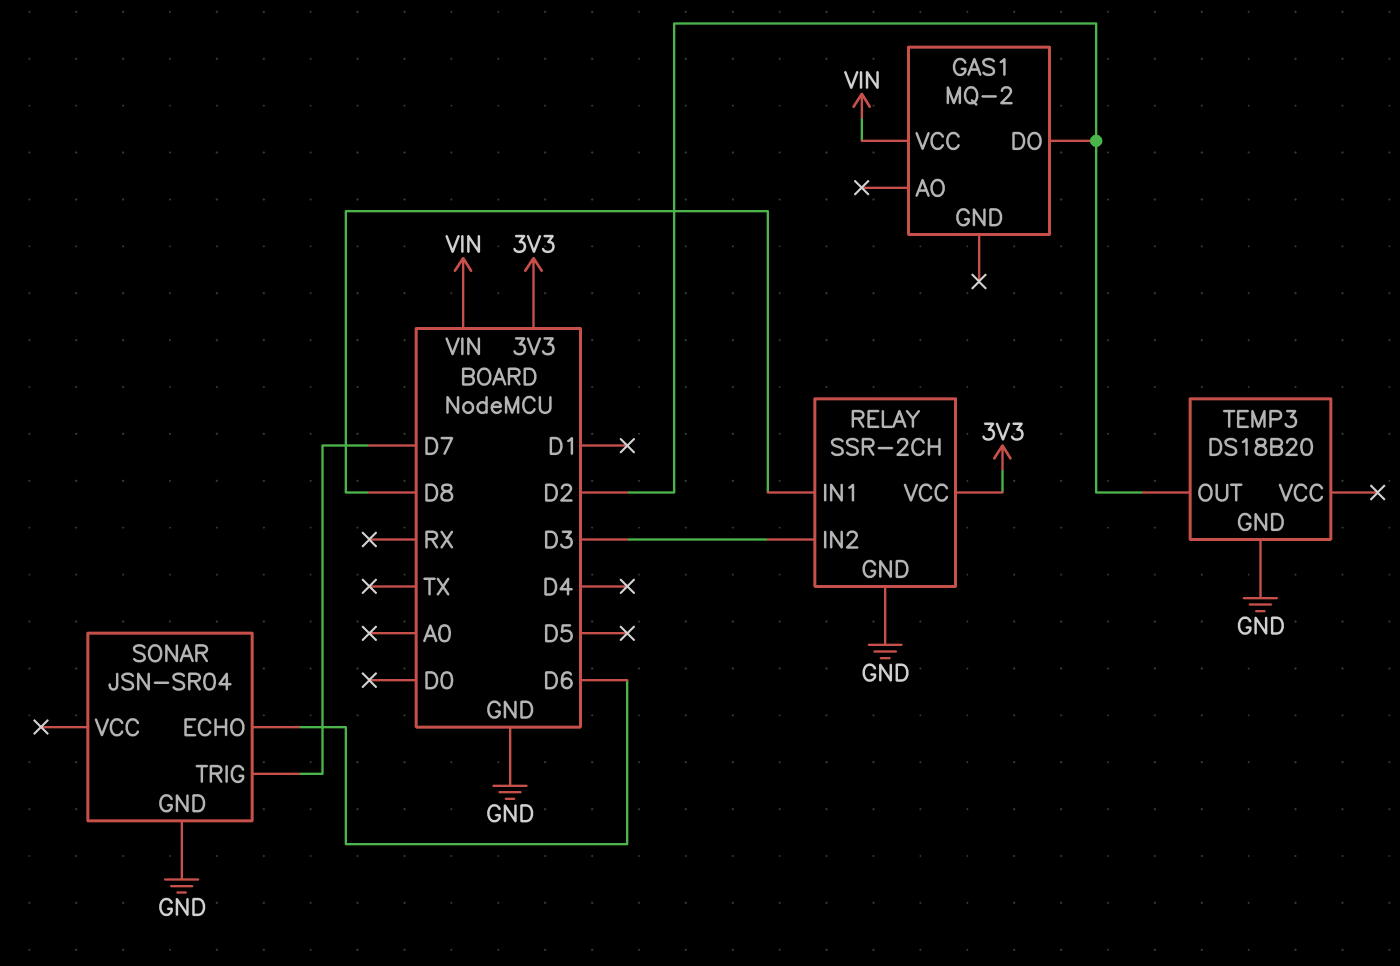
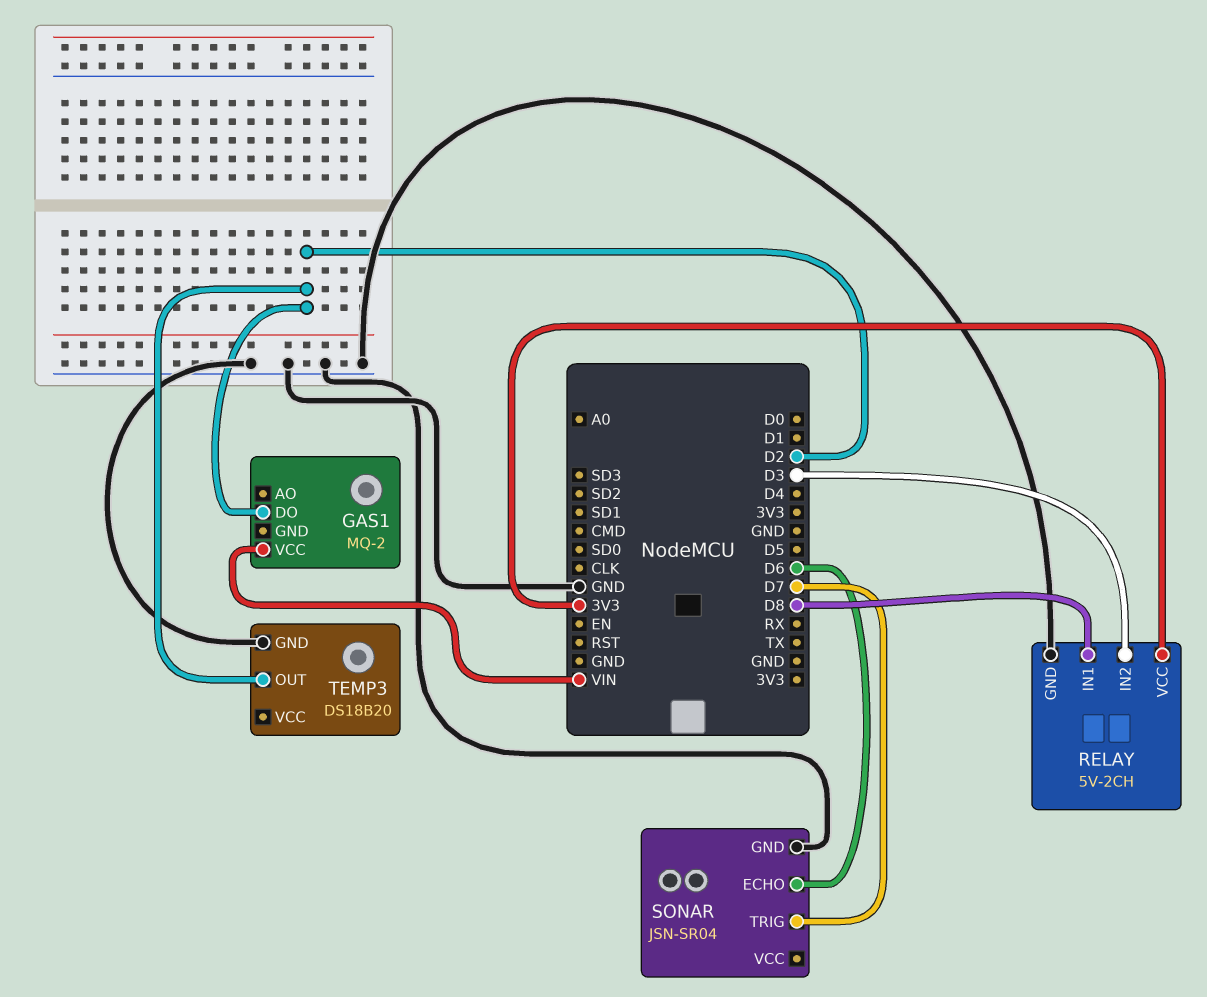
RELAY: SSR-2CH -> 5V-2CH

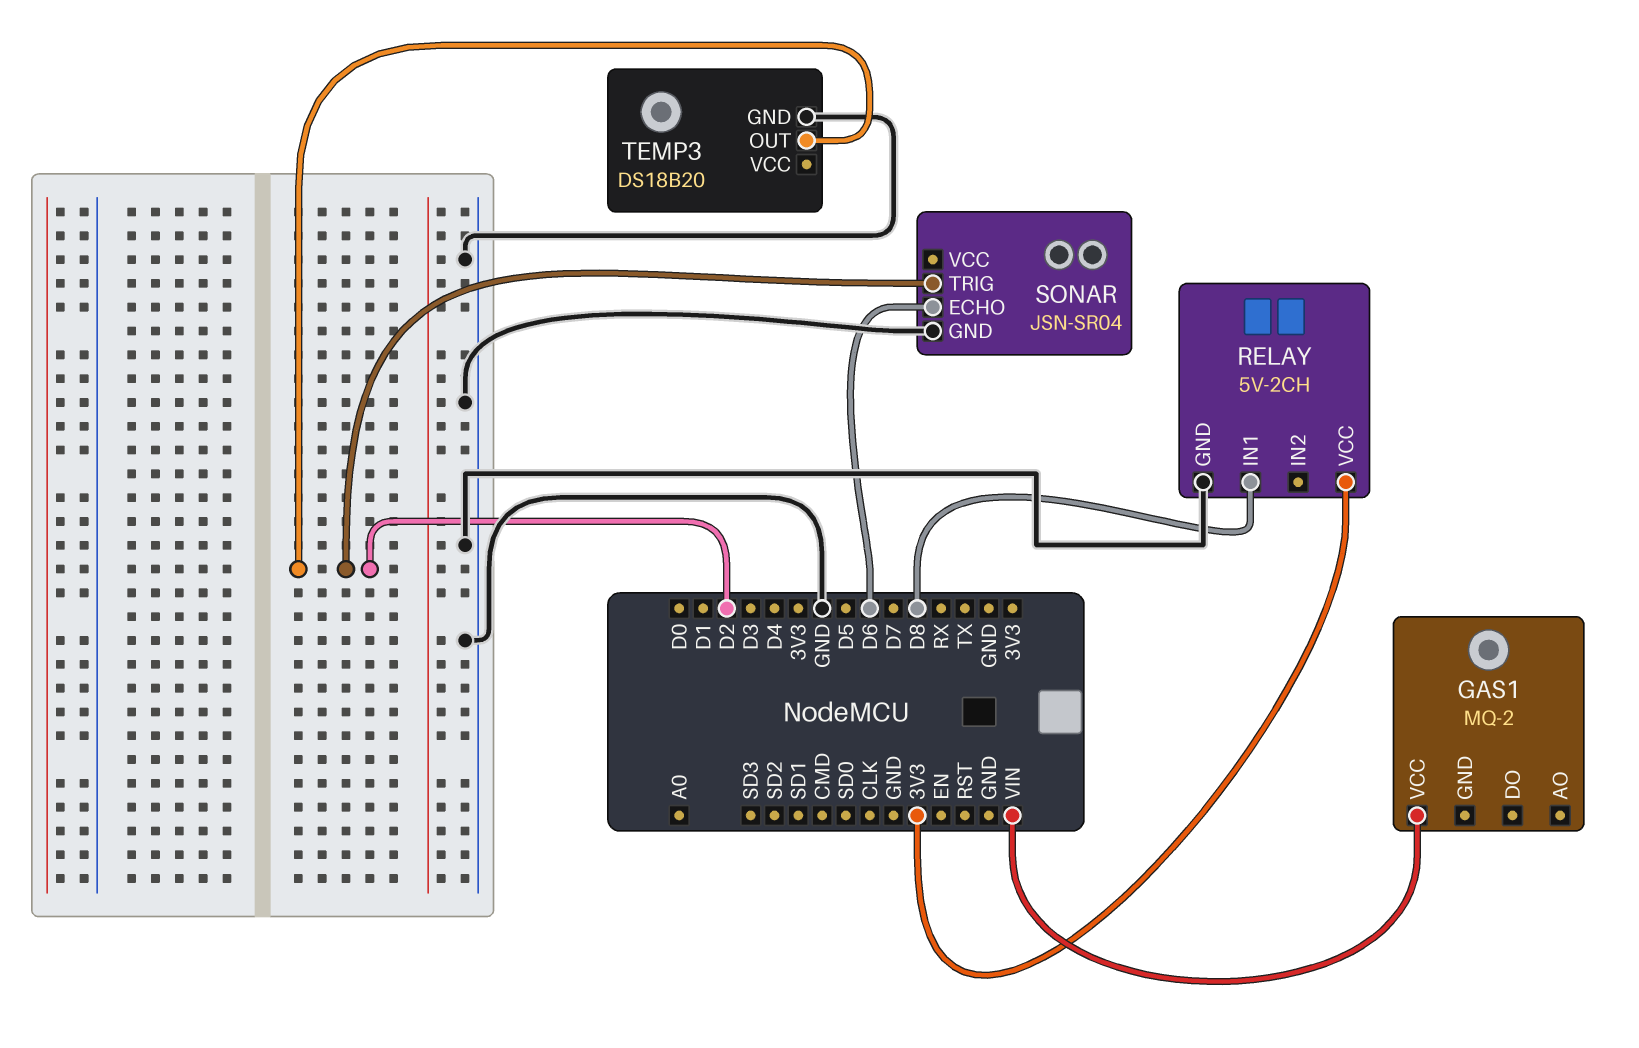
GAS1 pin DO: D2 -> none
RELAY pin IN2: D3 -> none
SONAR pin TRIG: D7 -> D2

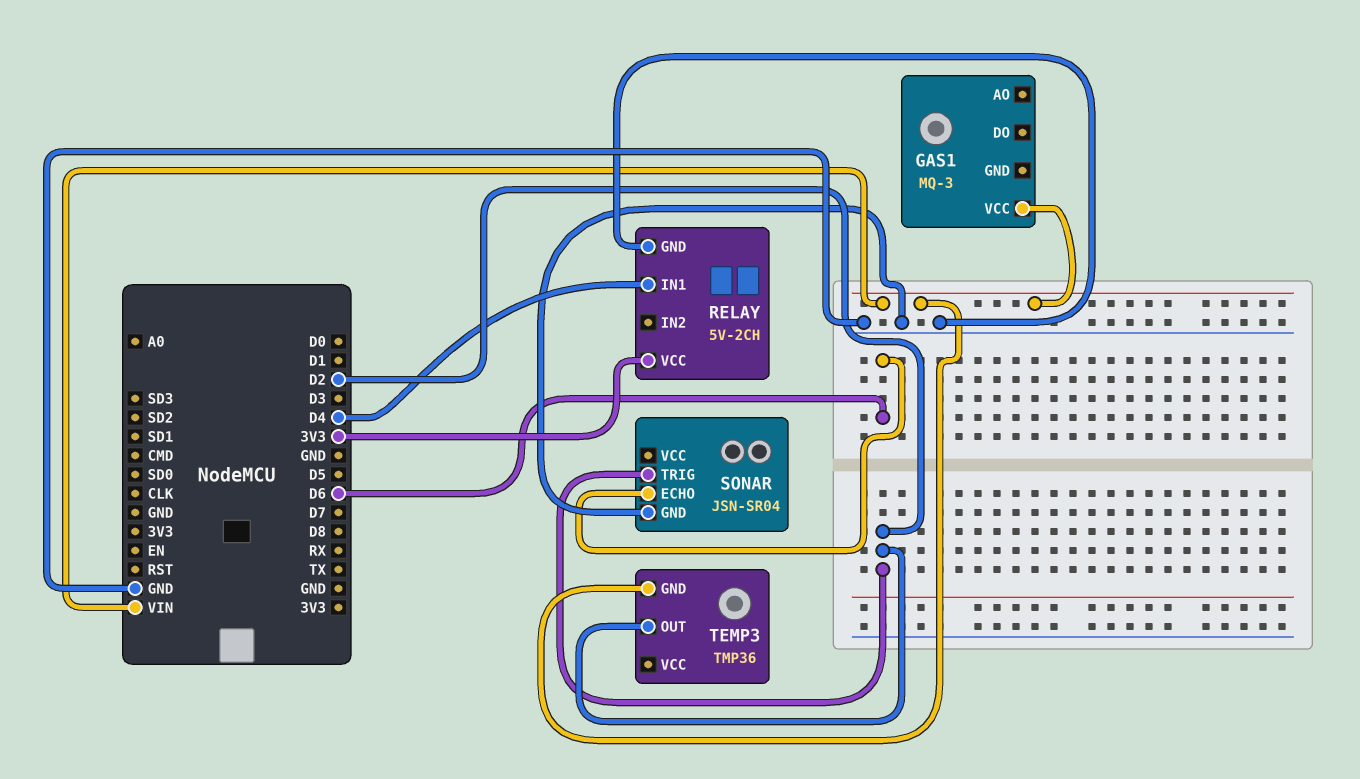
GAS1: MQ-2 -> MQ-3
RELAY pin IN1: D8 -> D4
TEMP3: DS18B20 -> TMP36
TEMP3 pin GND: GND -> VIN

